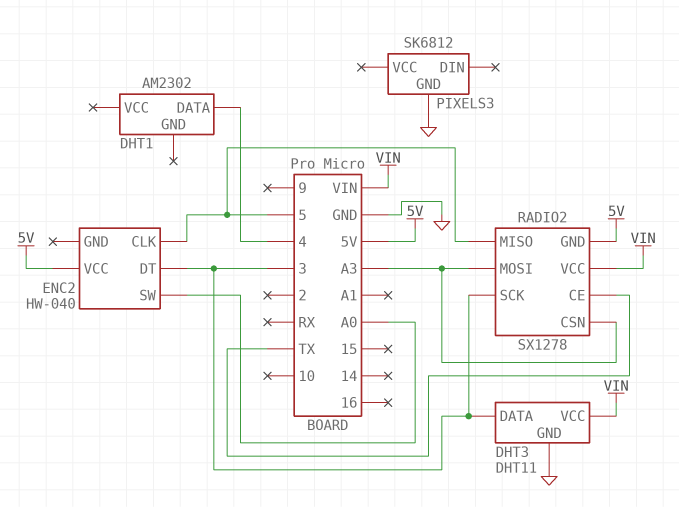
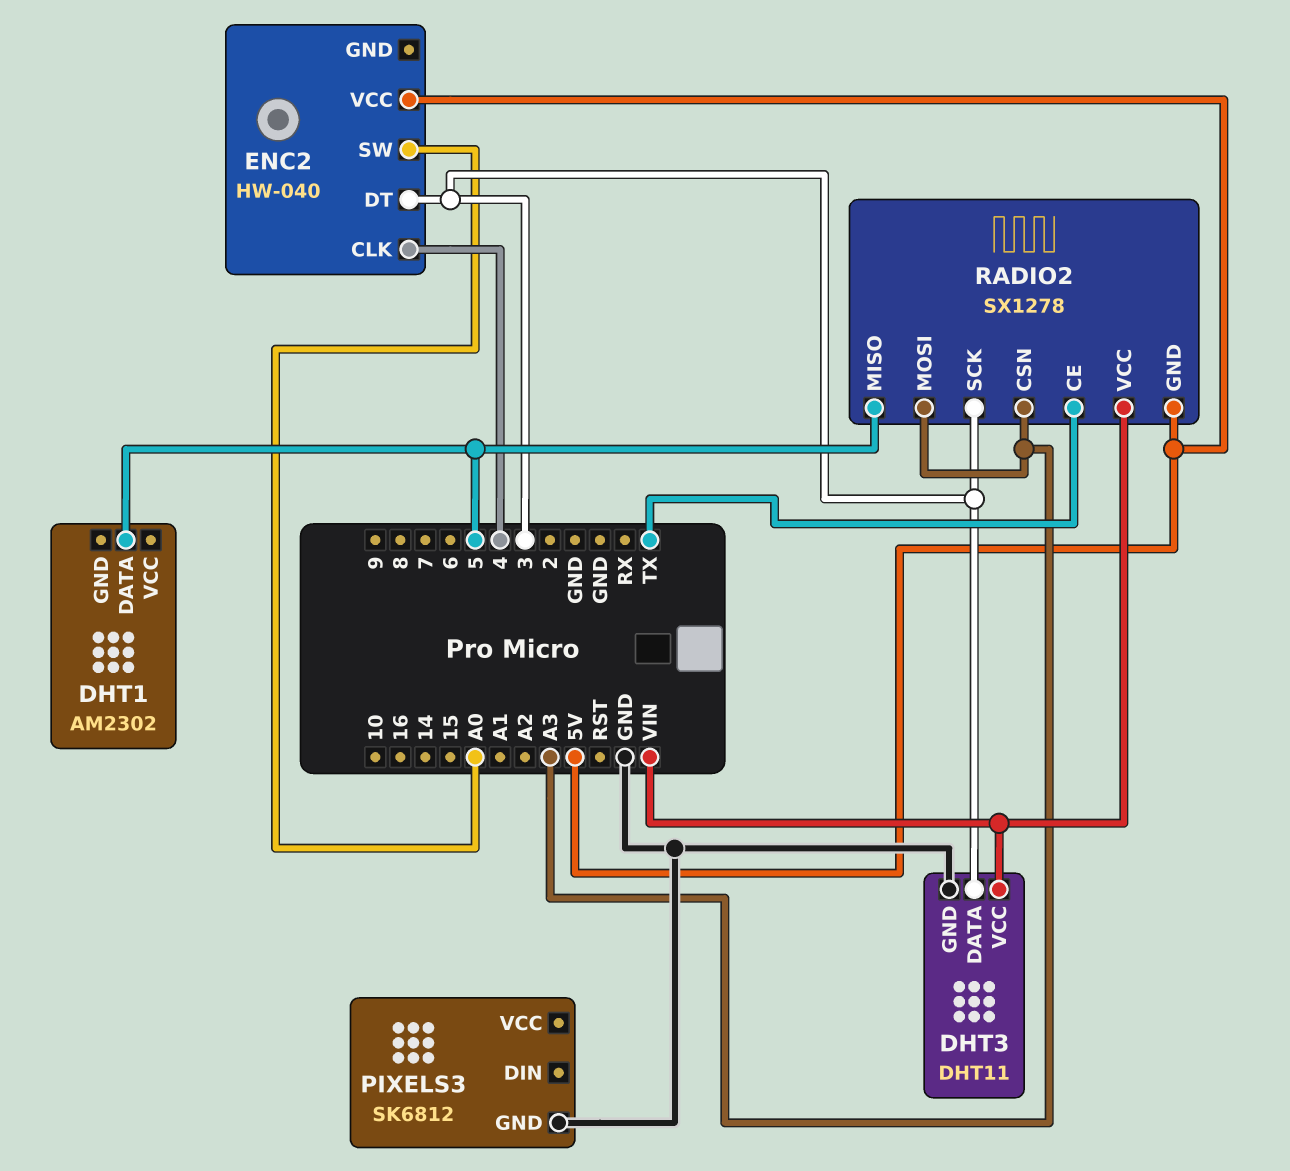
DHT1 pin DATA: 4 -> 5
ENC2 pin CLK: 5 -> 4

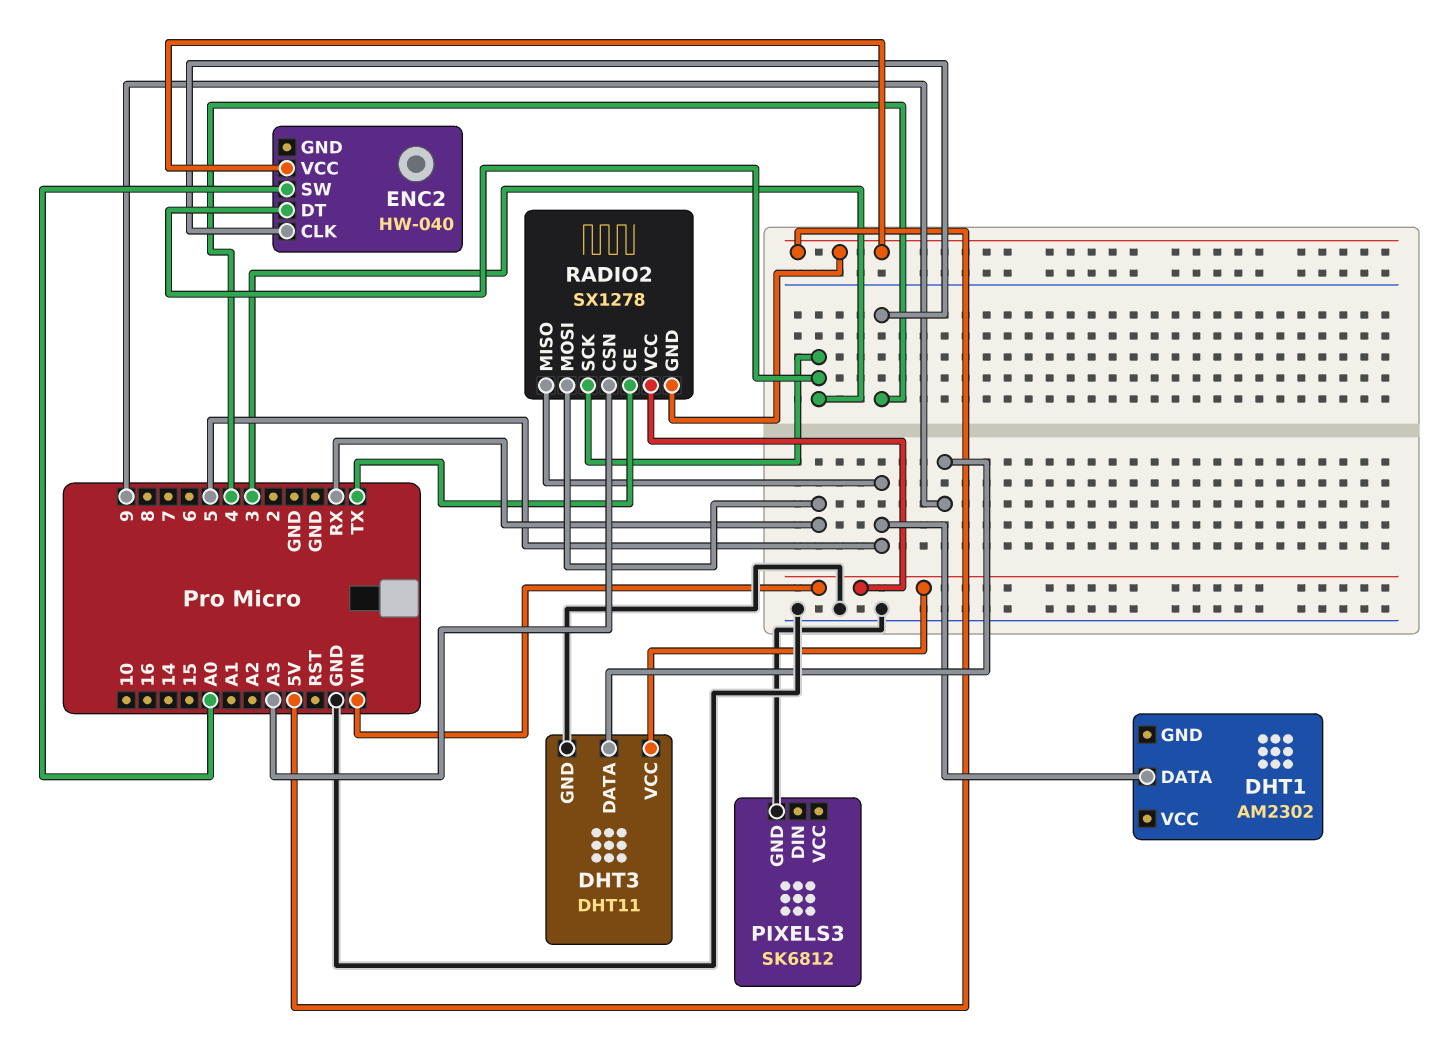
DHT3 pin DATA: 3 -> 9
RADIO2 pin MOSI: A3 -> RX

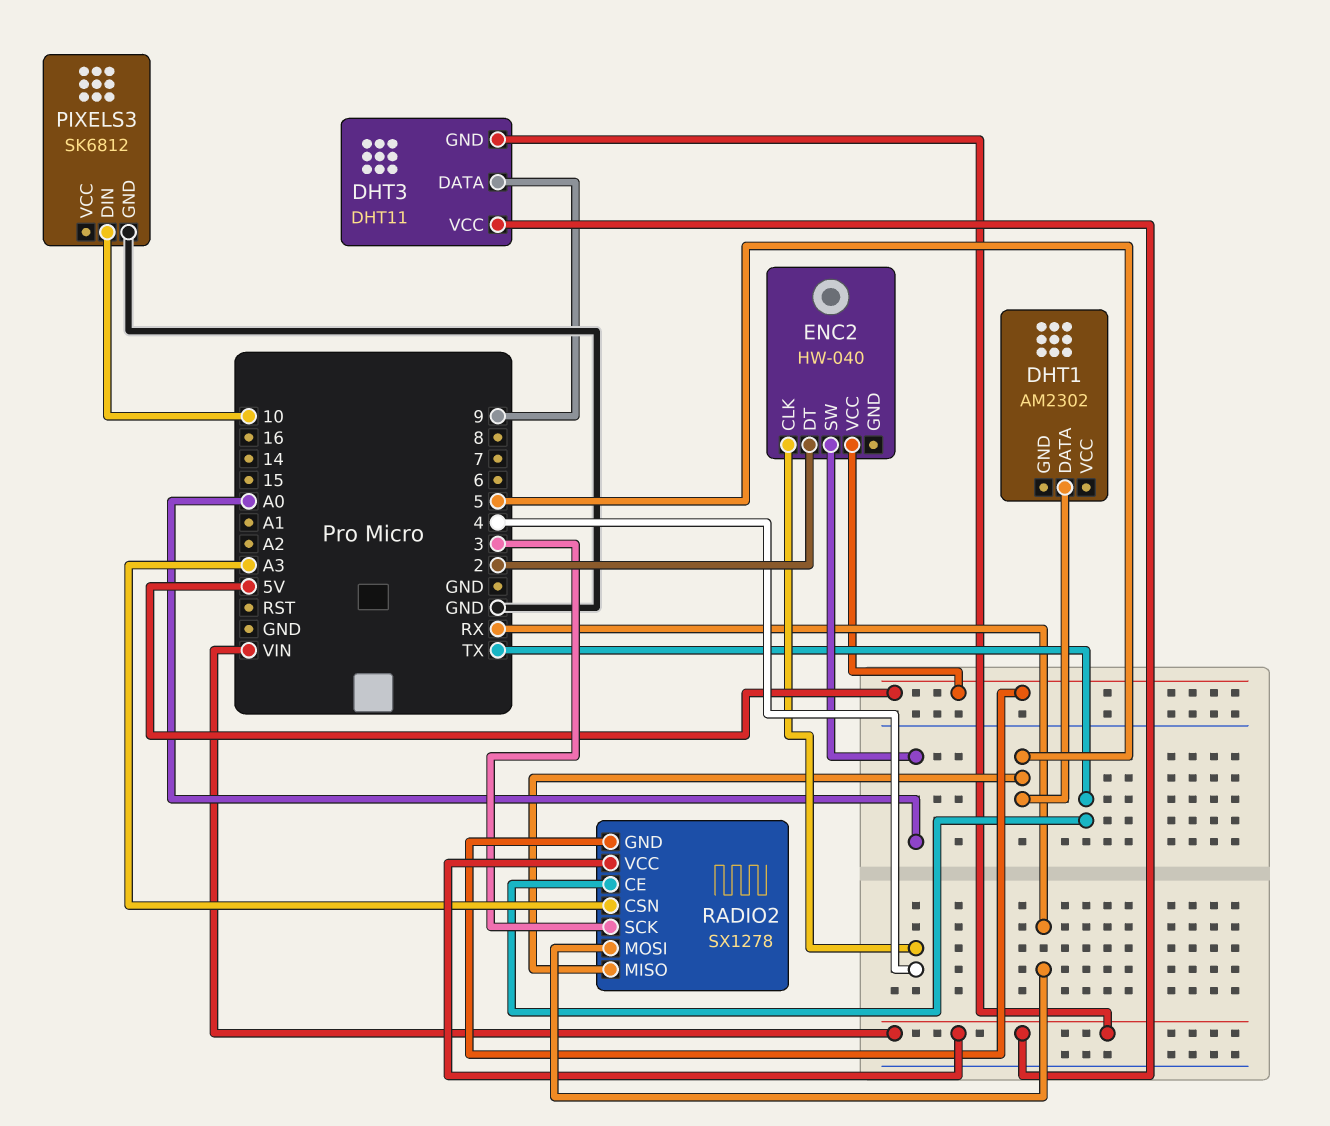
DHT3 pin GND: GND -> VIN
ENC2 pin DT: 3 -> 2
PIXELS3 pin DIN: none -> 10

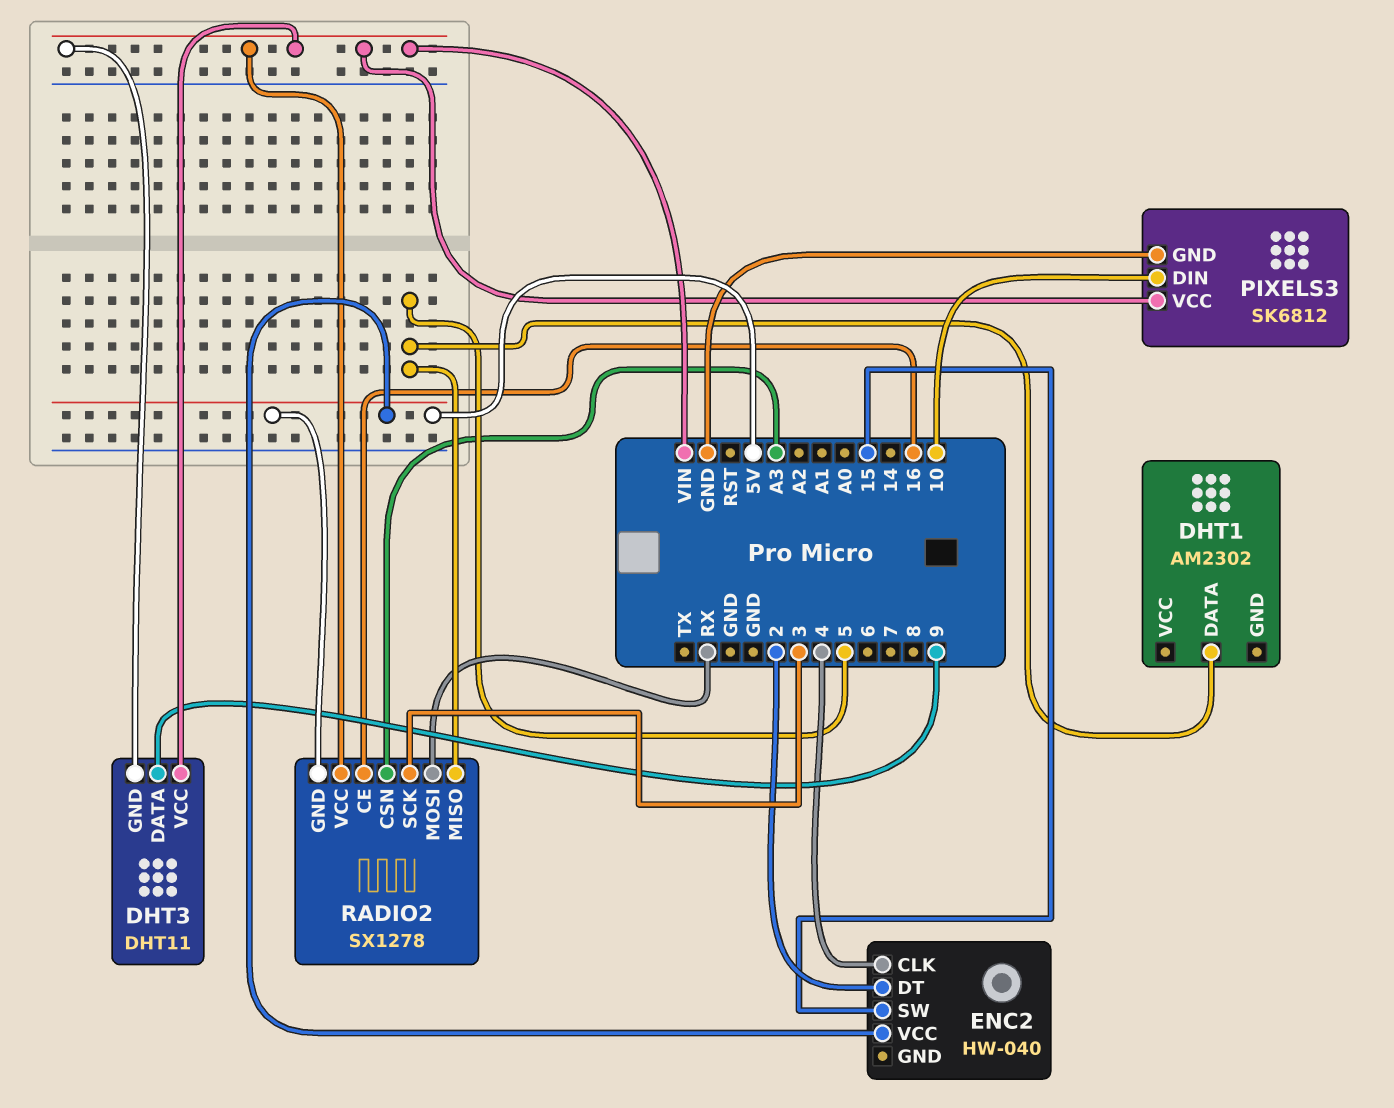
ENC2 pin SW: A0 -> 15
PIXELS3 pin VCC: none -> VIN
RADIO2 pin CE: TX -> 16

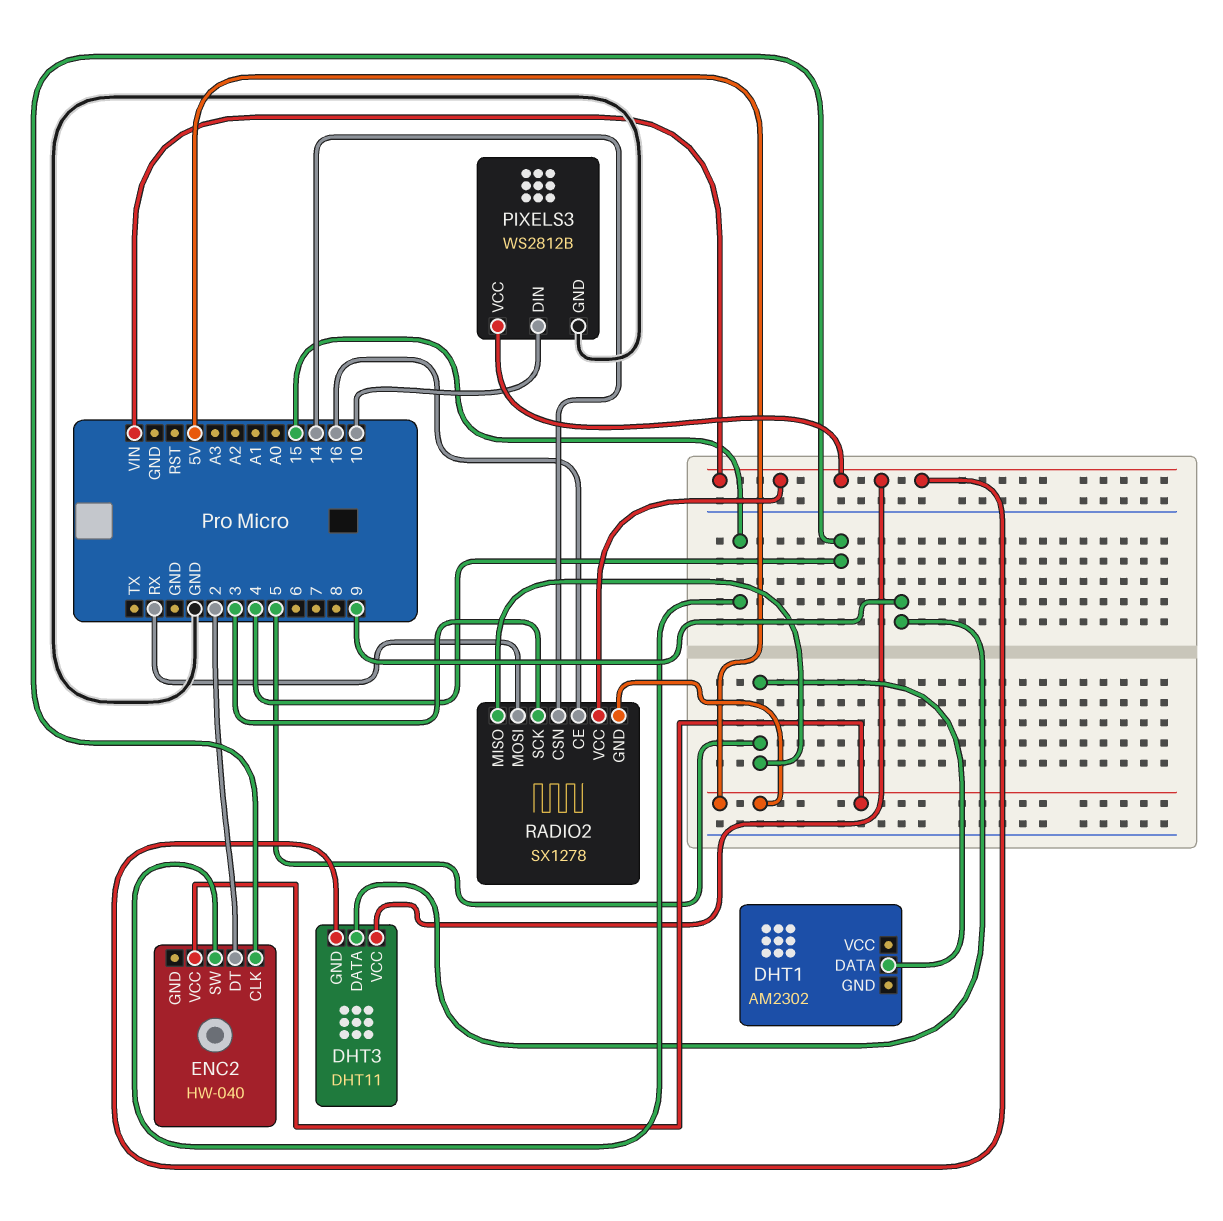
PIXELS3: SK6812 -> WS2812B
RADIO2 pin CSN: A3 -> 14

